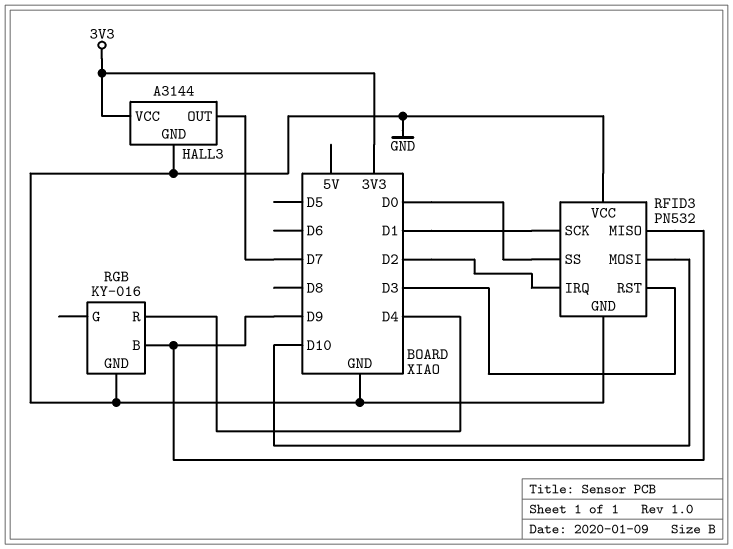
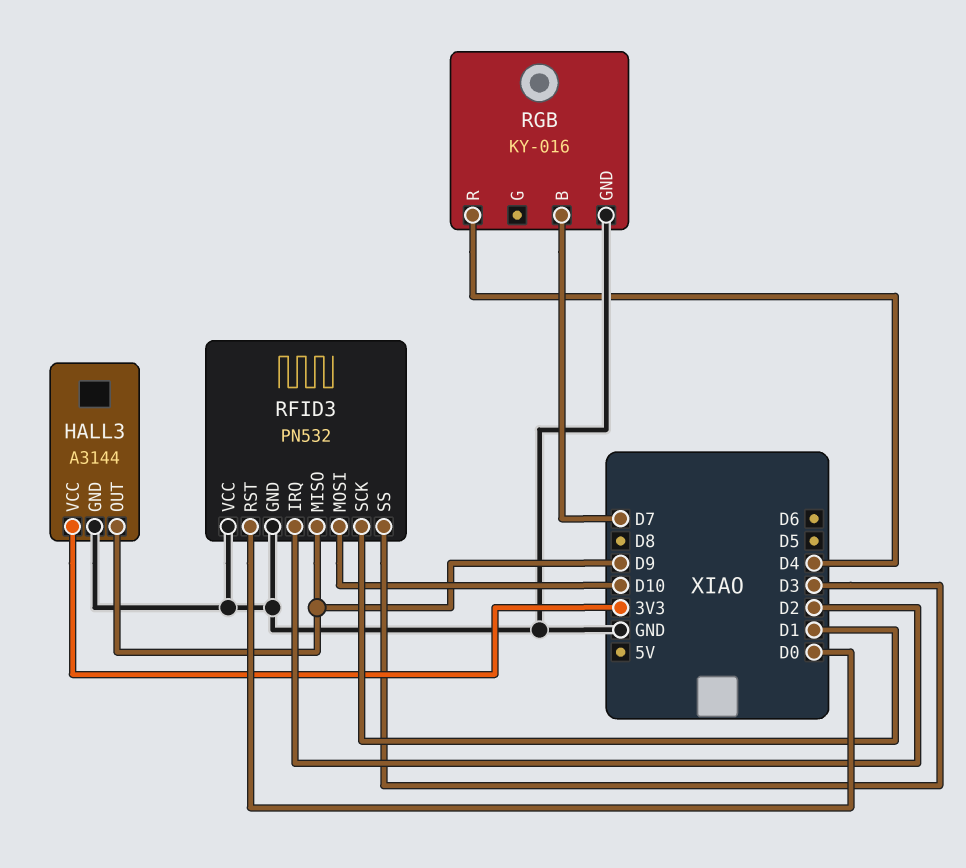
HALL3 pin OUT: D7 -> D9
RFID3 pin RST: D3 -> D0
RFID3 pin SS: D0 -> D3
RGB pin B: D9 -> D7

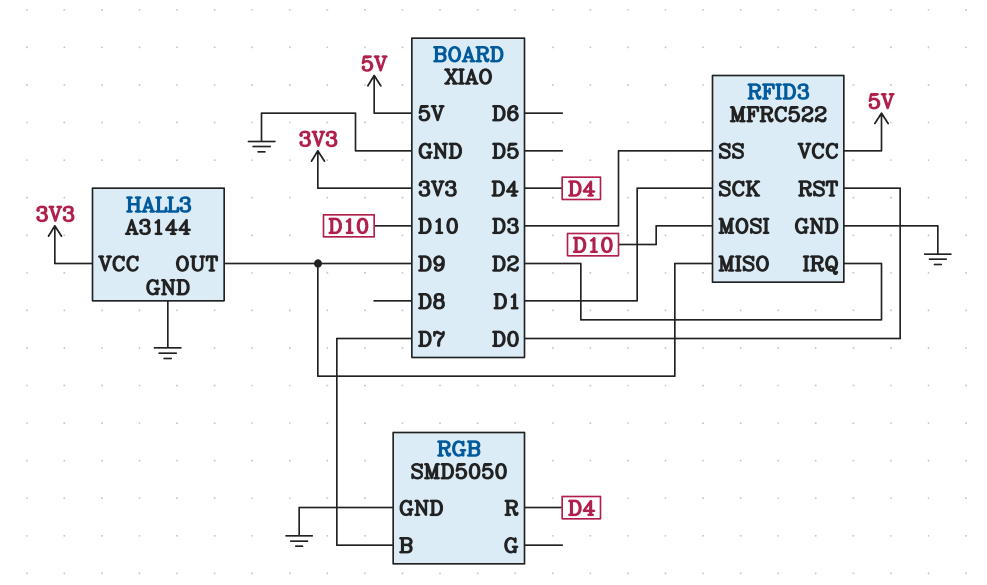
RFID3: PN532 -> MFRC522
RFID3 pin VCC: GND -> 5V
RGB: KY-016 -> SMD5050

